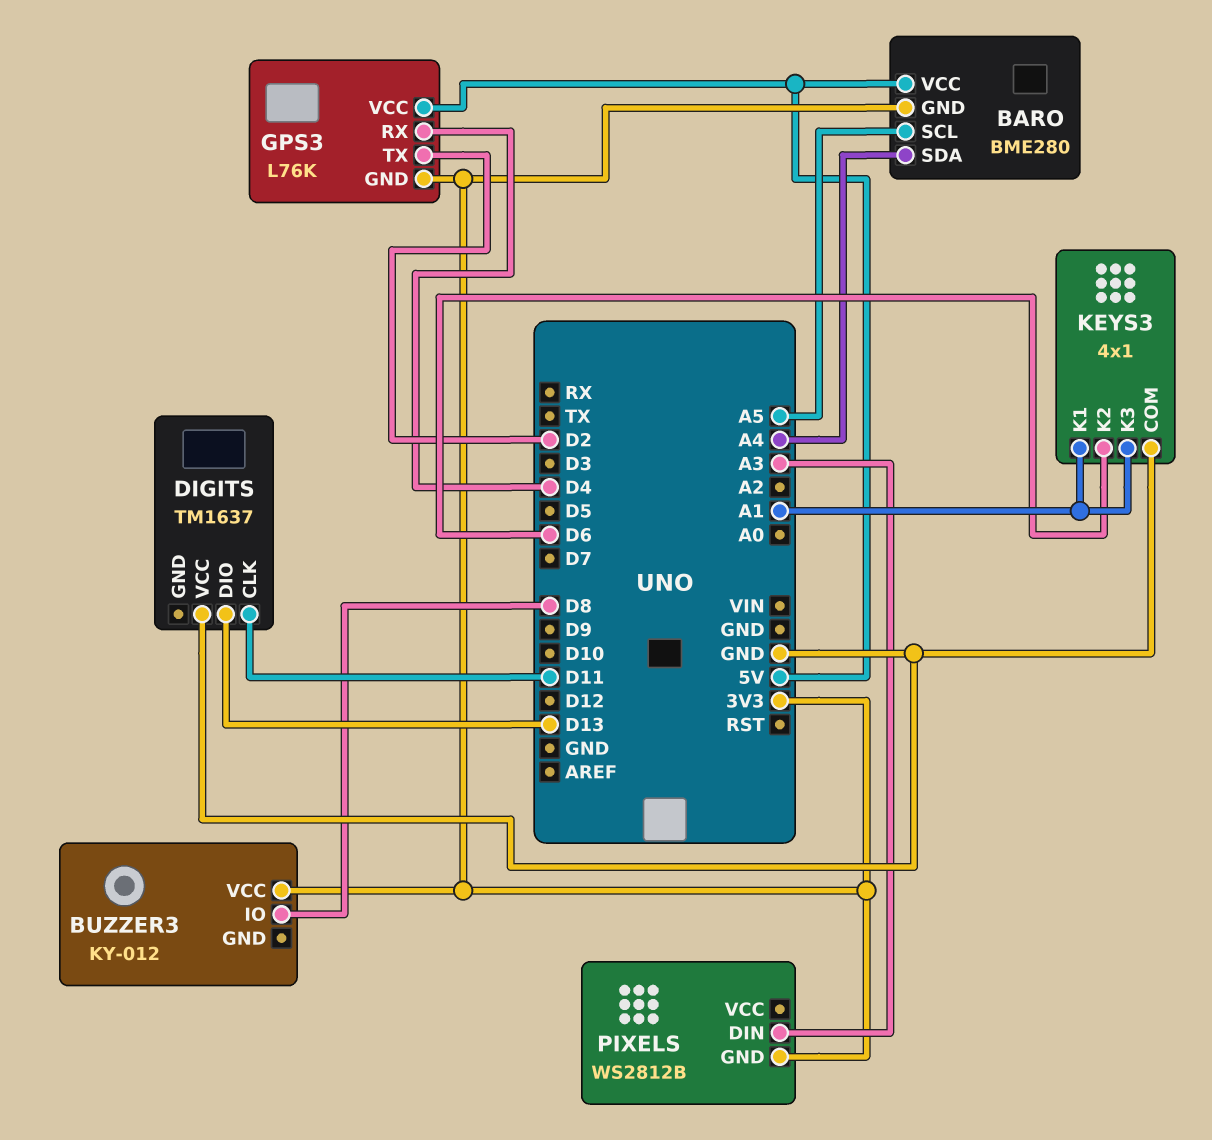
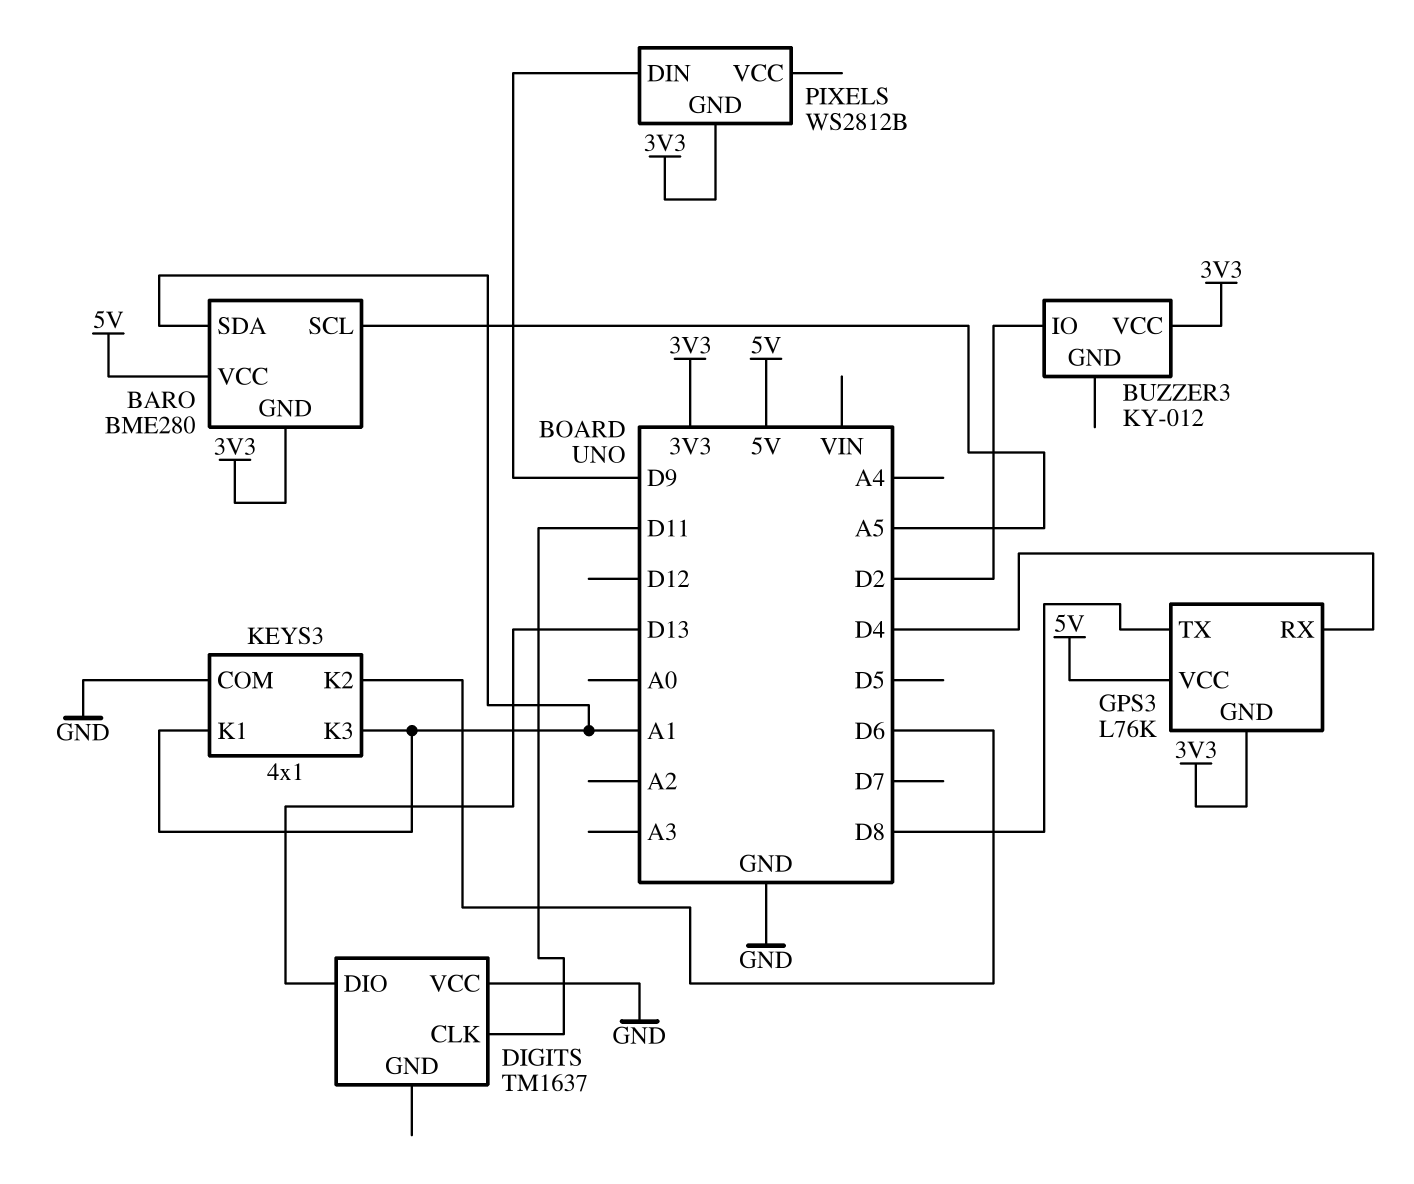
BARO pin SDA: A4 -> A1
BUZZER3 pin IO: D8 -> D2
GPS3 pin TX: D2 -> D8
PIXELS pin DIN: A3 -> D9

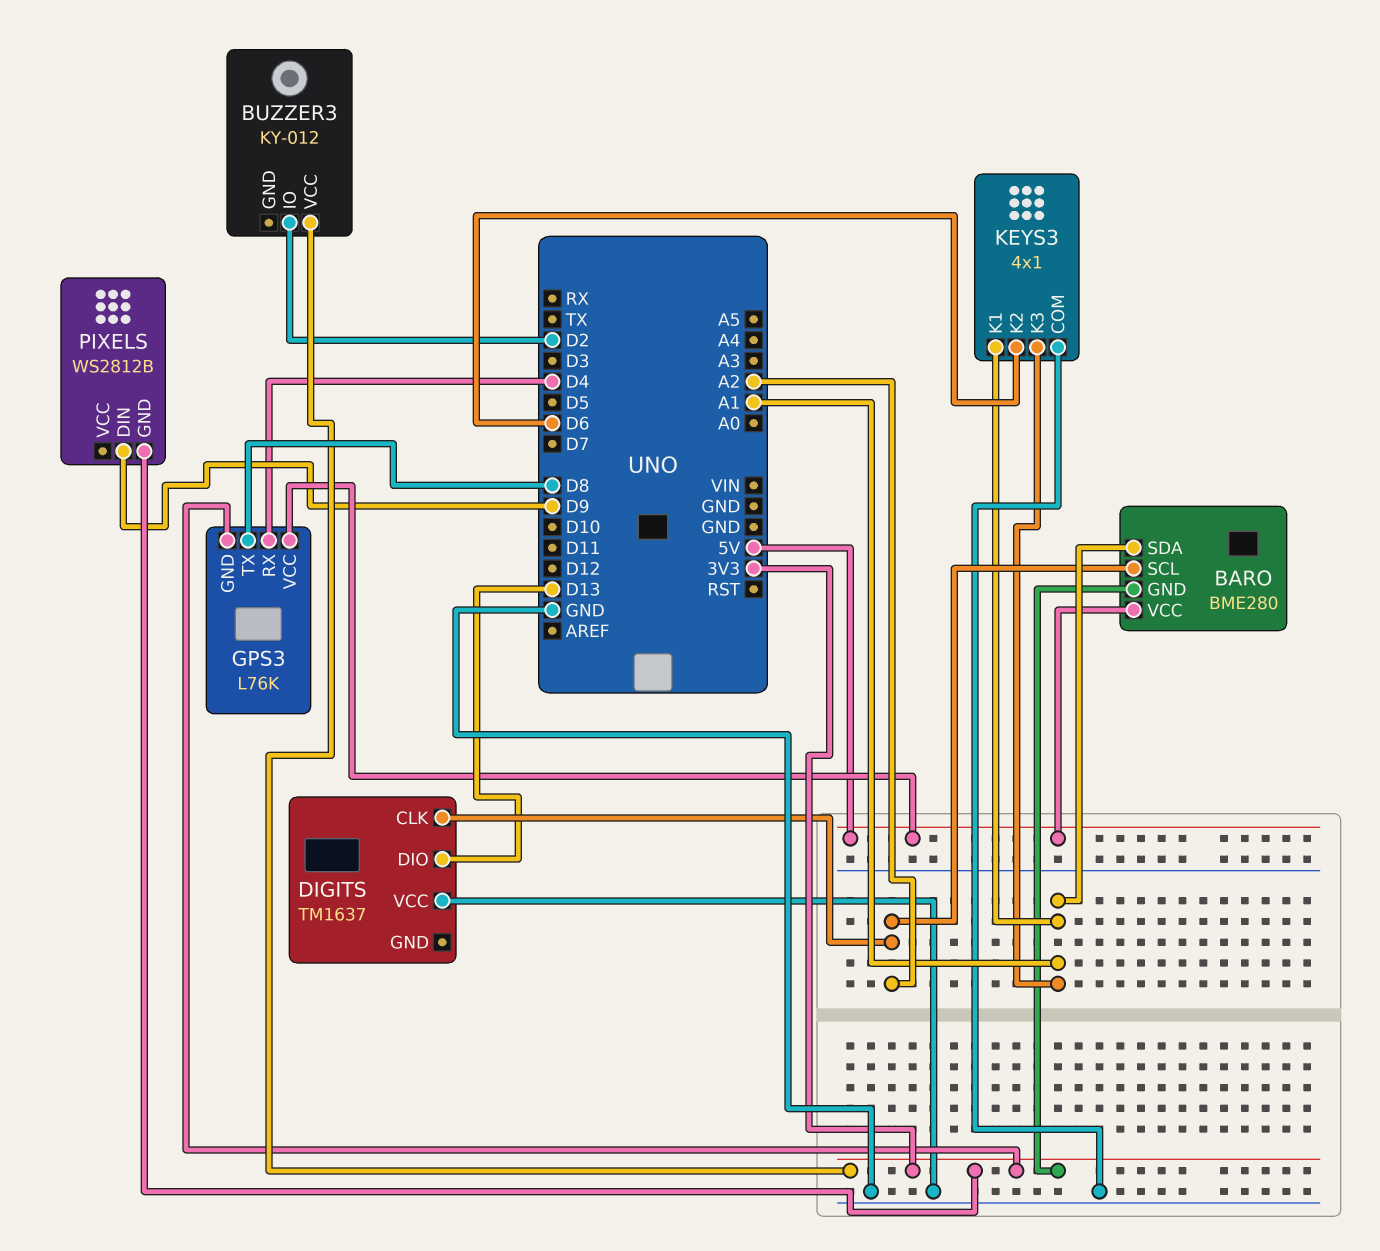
BARO pin SCL: A5 -> A2
DIGITS pin CLK: D11 -> A2

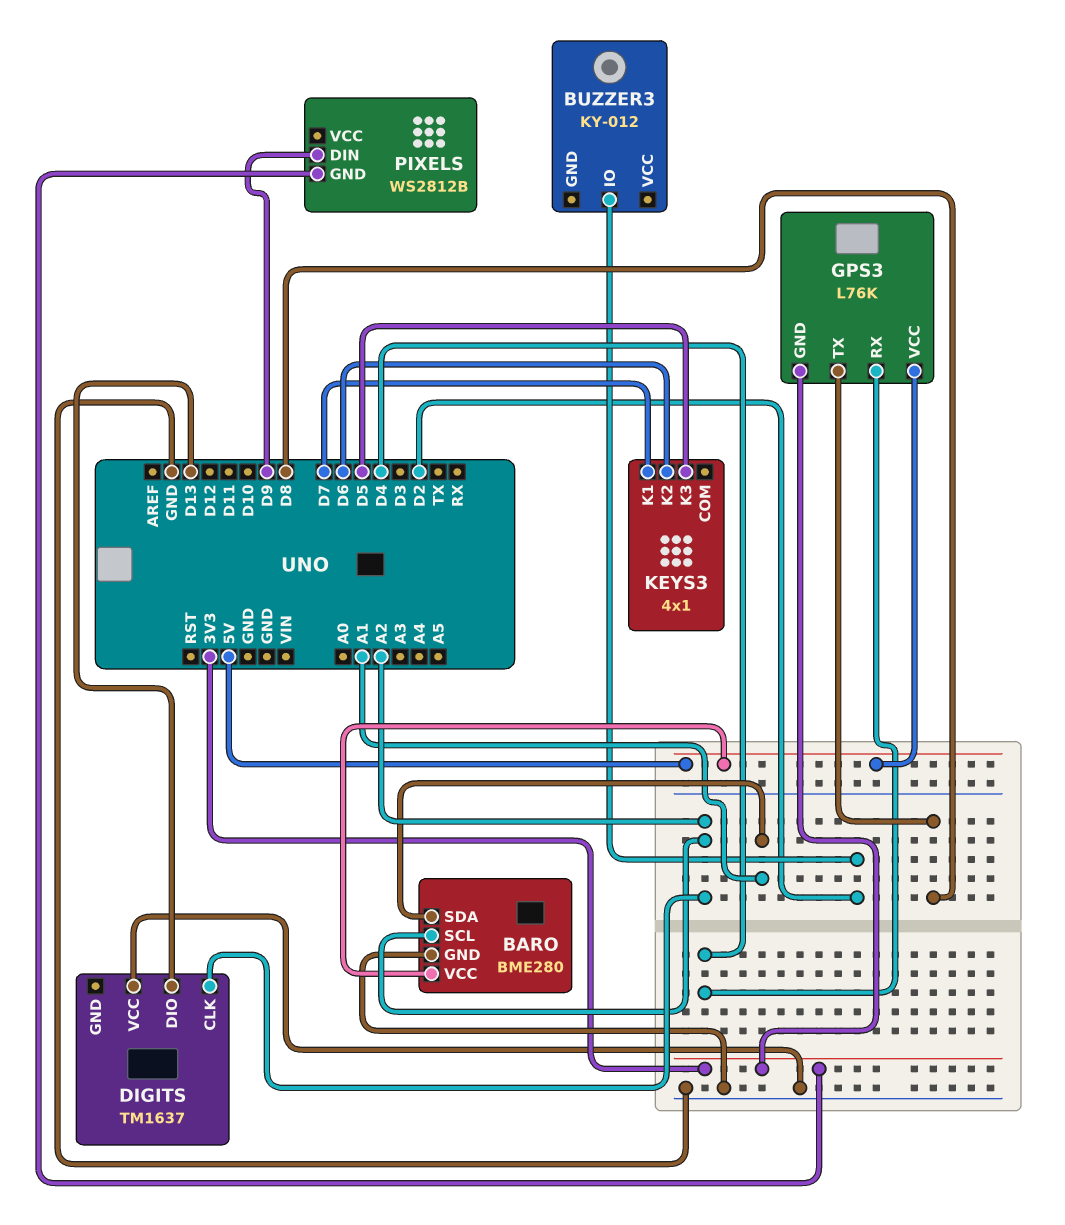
BARO pin GND: 3V3 -> GND
BUZZER3 pin VCC: 3V3 -> none
KEYS3 pin COM: GND -> none
KEYS3 pin K1: A1 -> D7
KEYS3 pin K3: A1 -> D5

